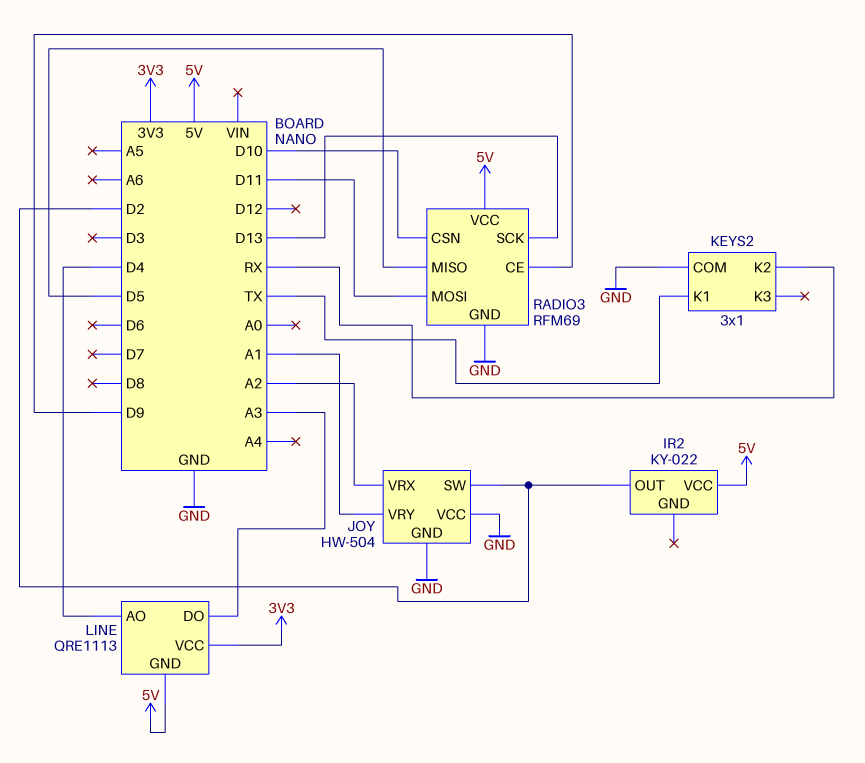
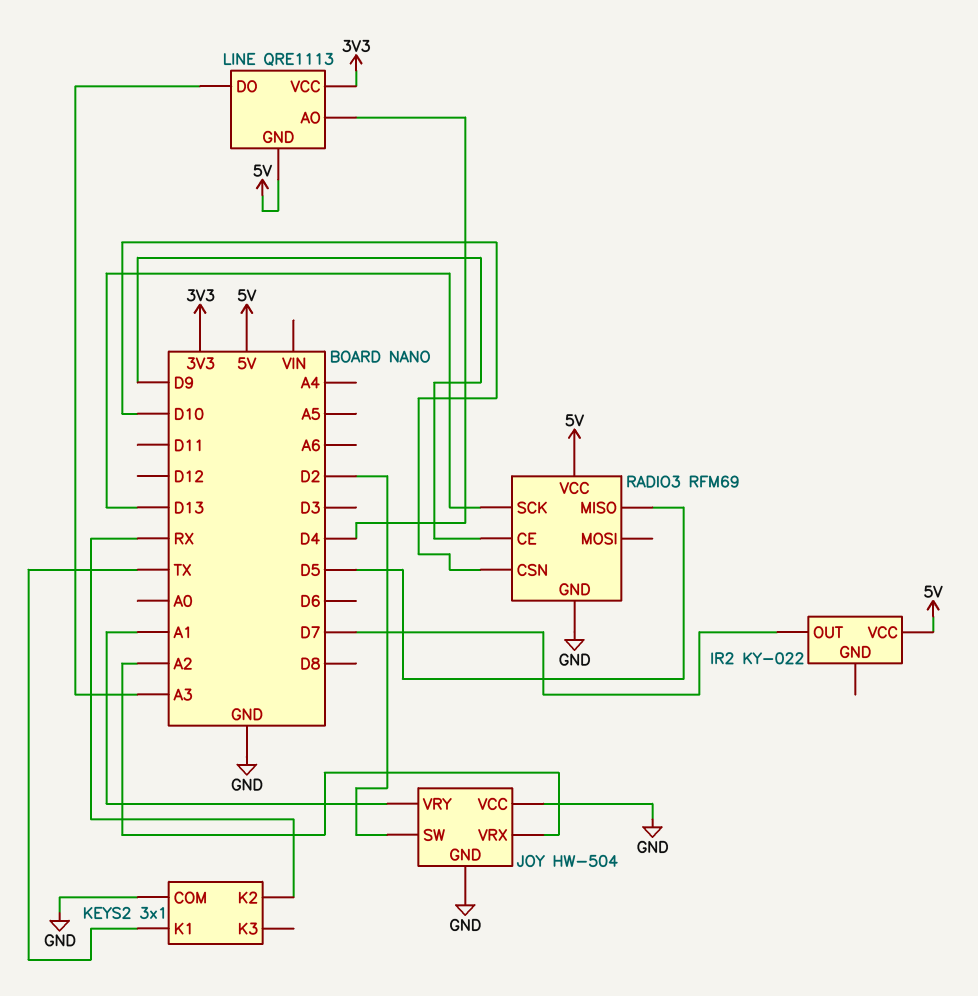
IR2 pin OUT: D2 -> D7
RADIO3 pin MOSI: D11 -> none

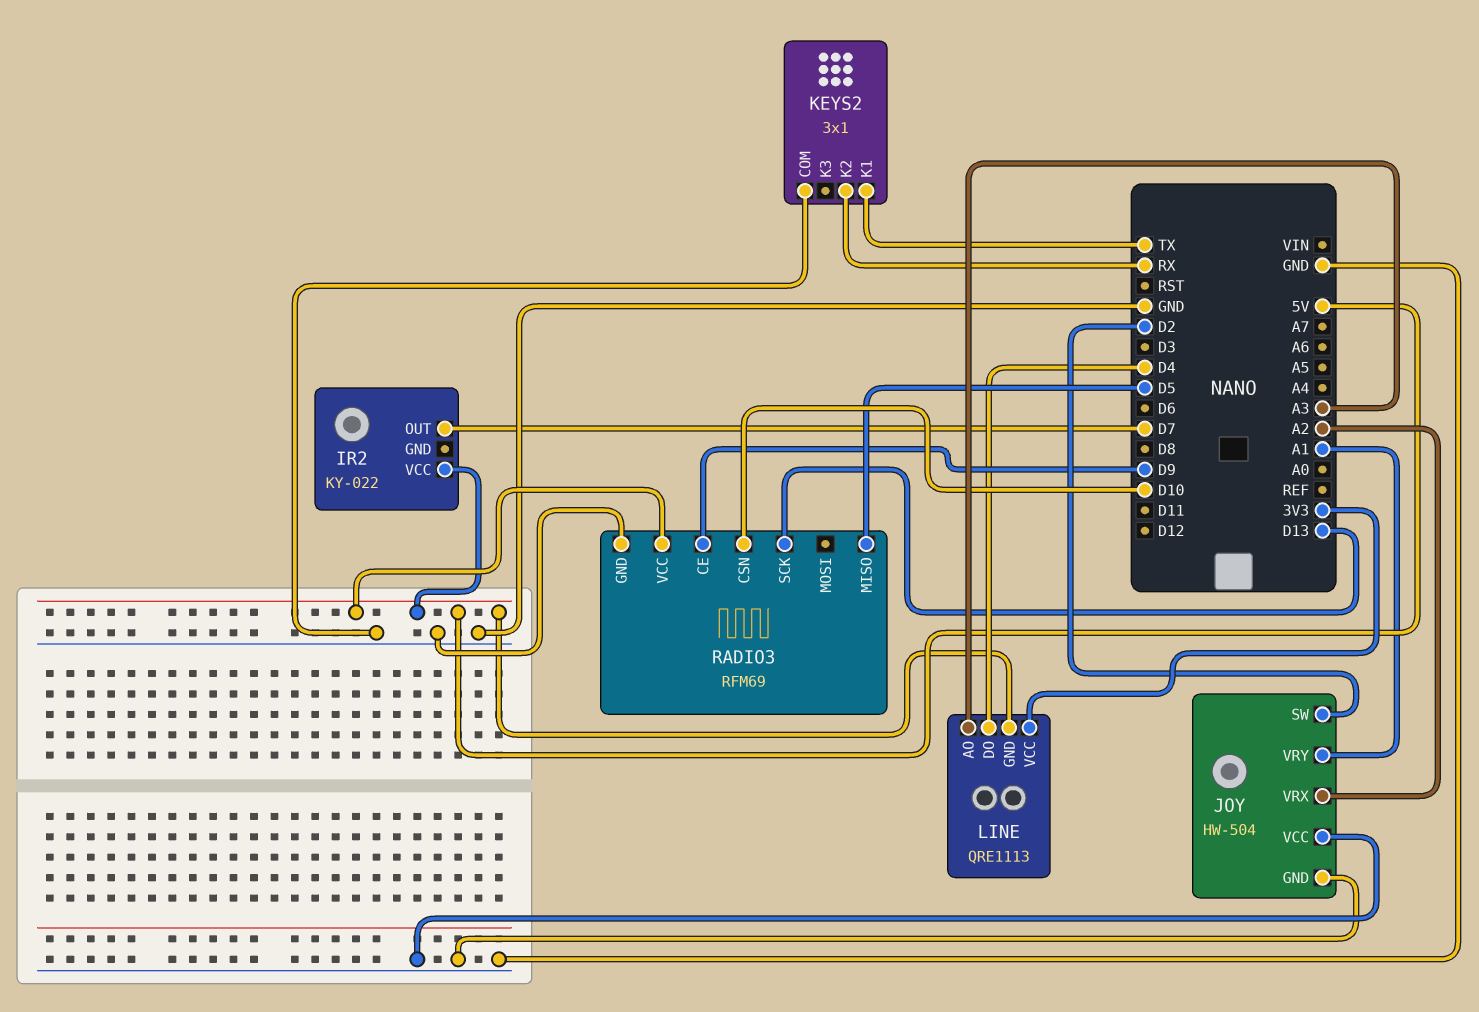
LINE pin AO: D4 -> A3
LINE pin DO: A3 -> D4

